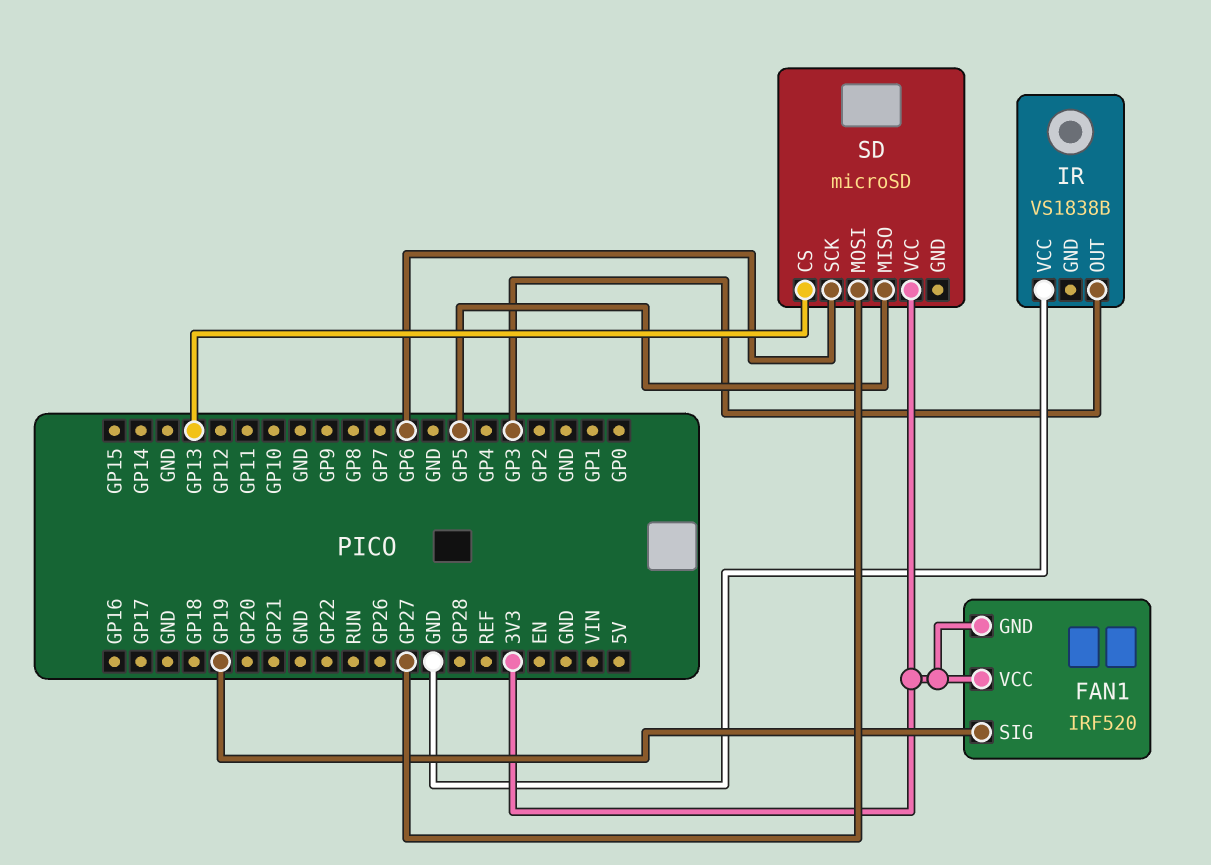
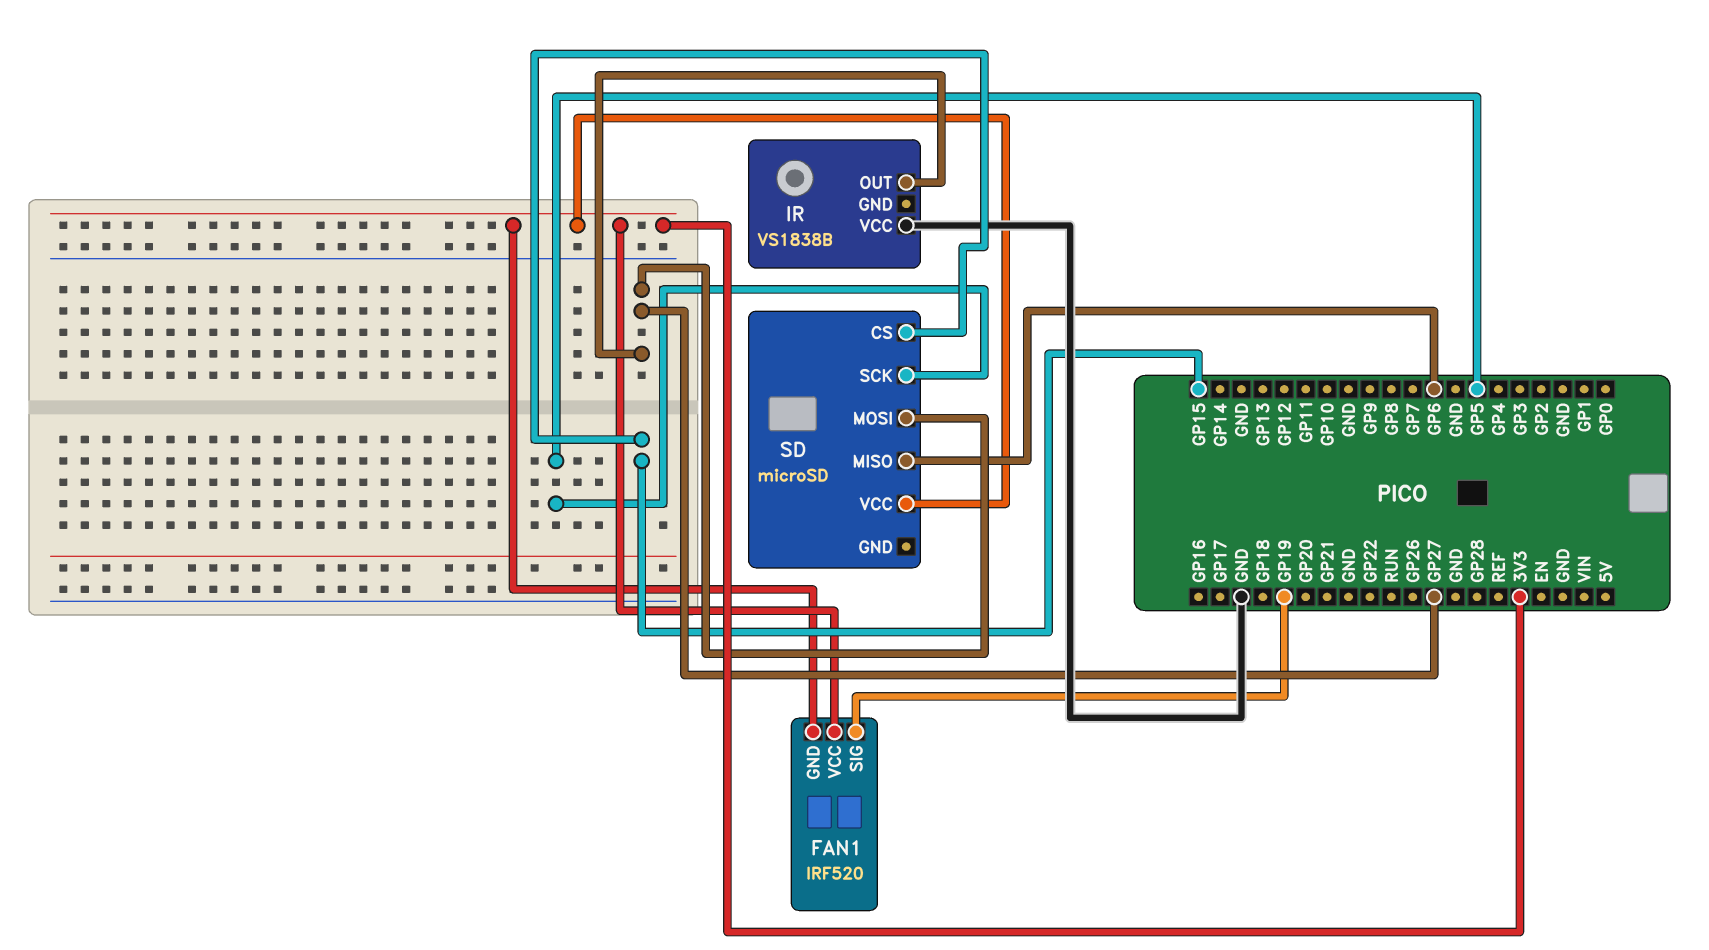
IR pin OUT: GP3 -> GP27
SD pin CS: GP13 -> GP15
SD pin MISO: GP5 -> GP6
SD pin SCK: GP6 -> GP5

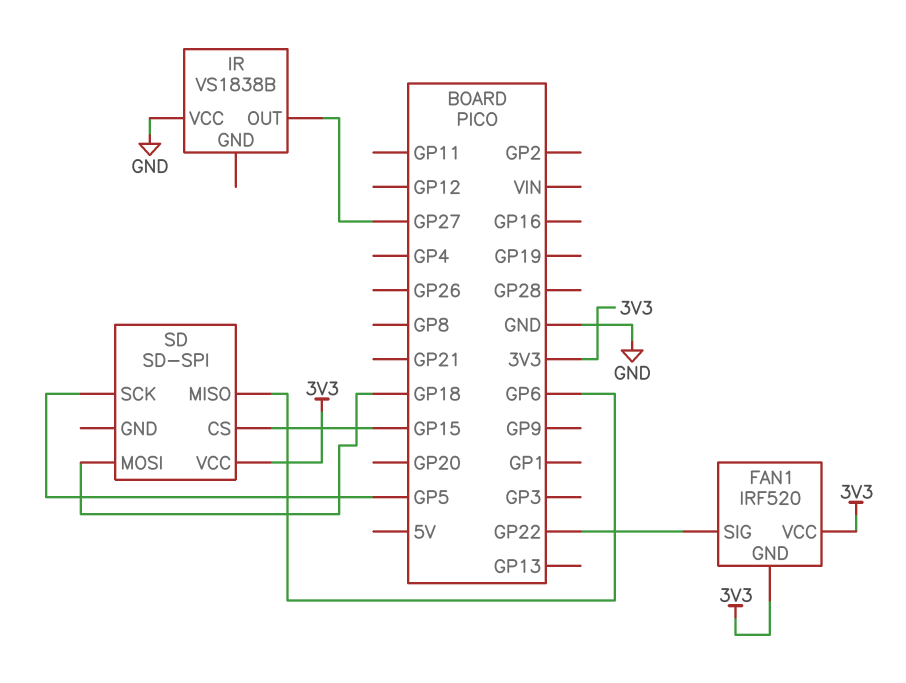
FAN1 pin SIG: GP19 -> GP22
SD: microSD -> SD-SPI
SD pin MOSI: GP27 -> GP18

